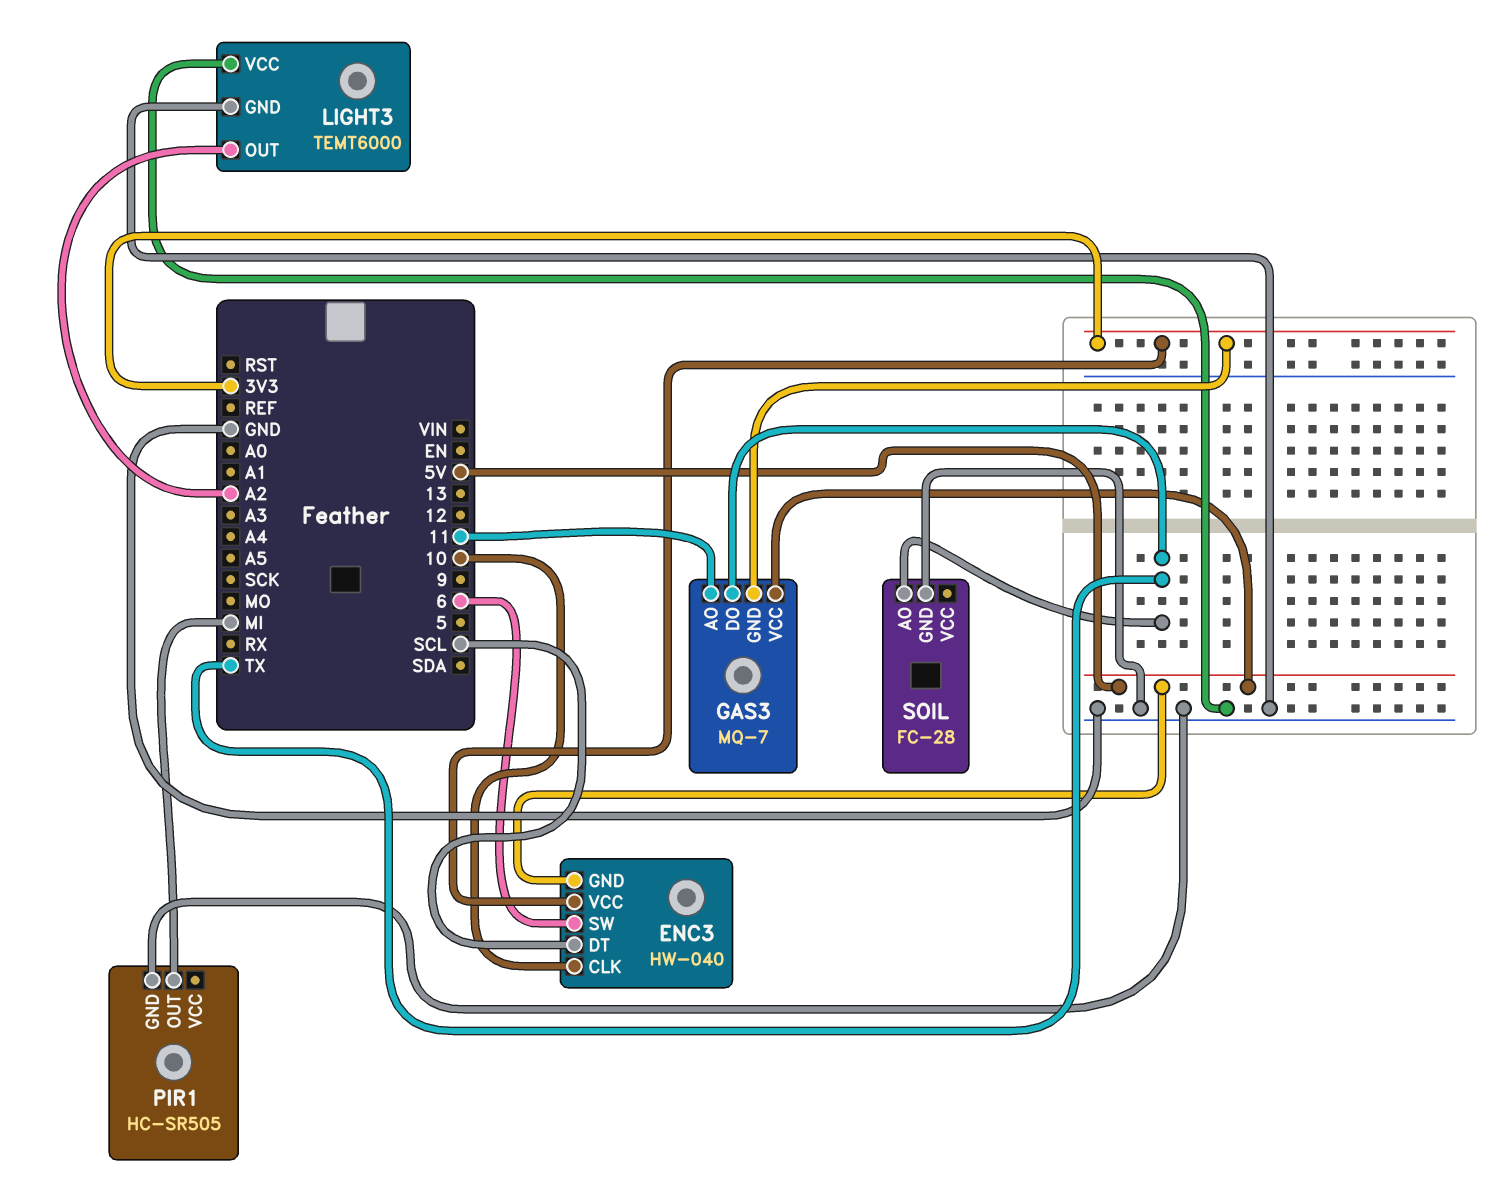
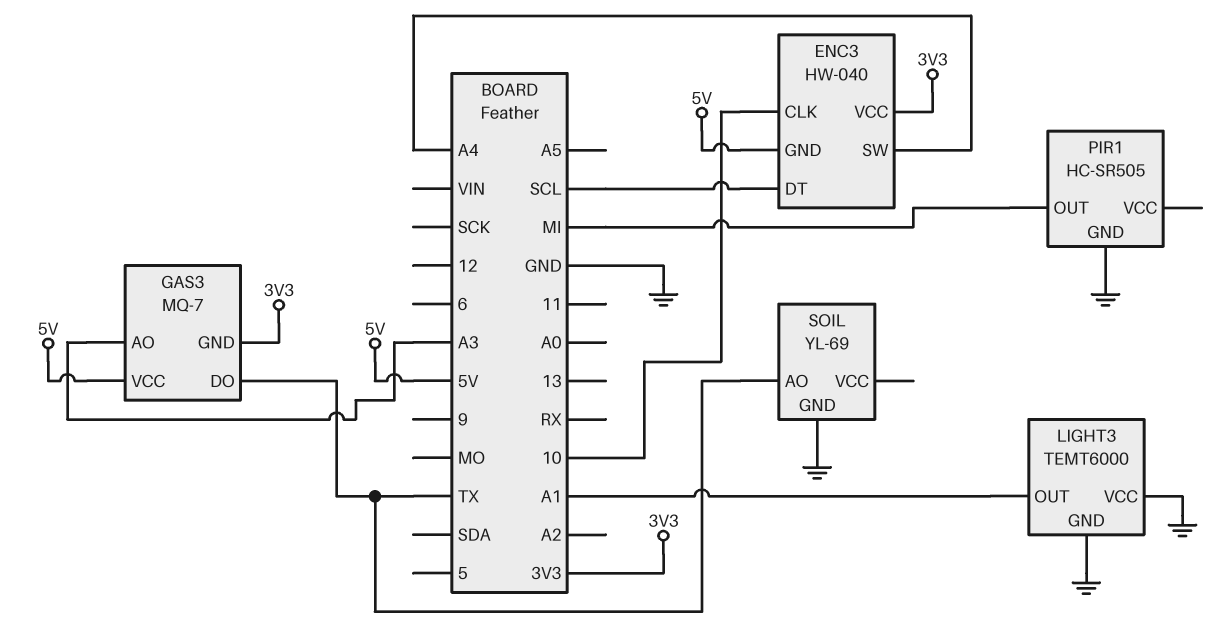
ENC3 pin SW: 6 -> A4
GAS3 pin AO: 11 -> A3
LIGHT3 pin OUT: A2 -> A1
SOIL: FC-28 -> YL-69

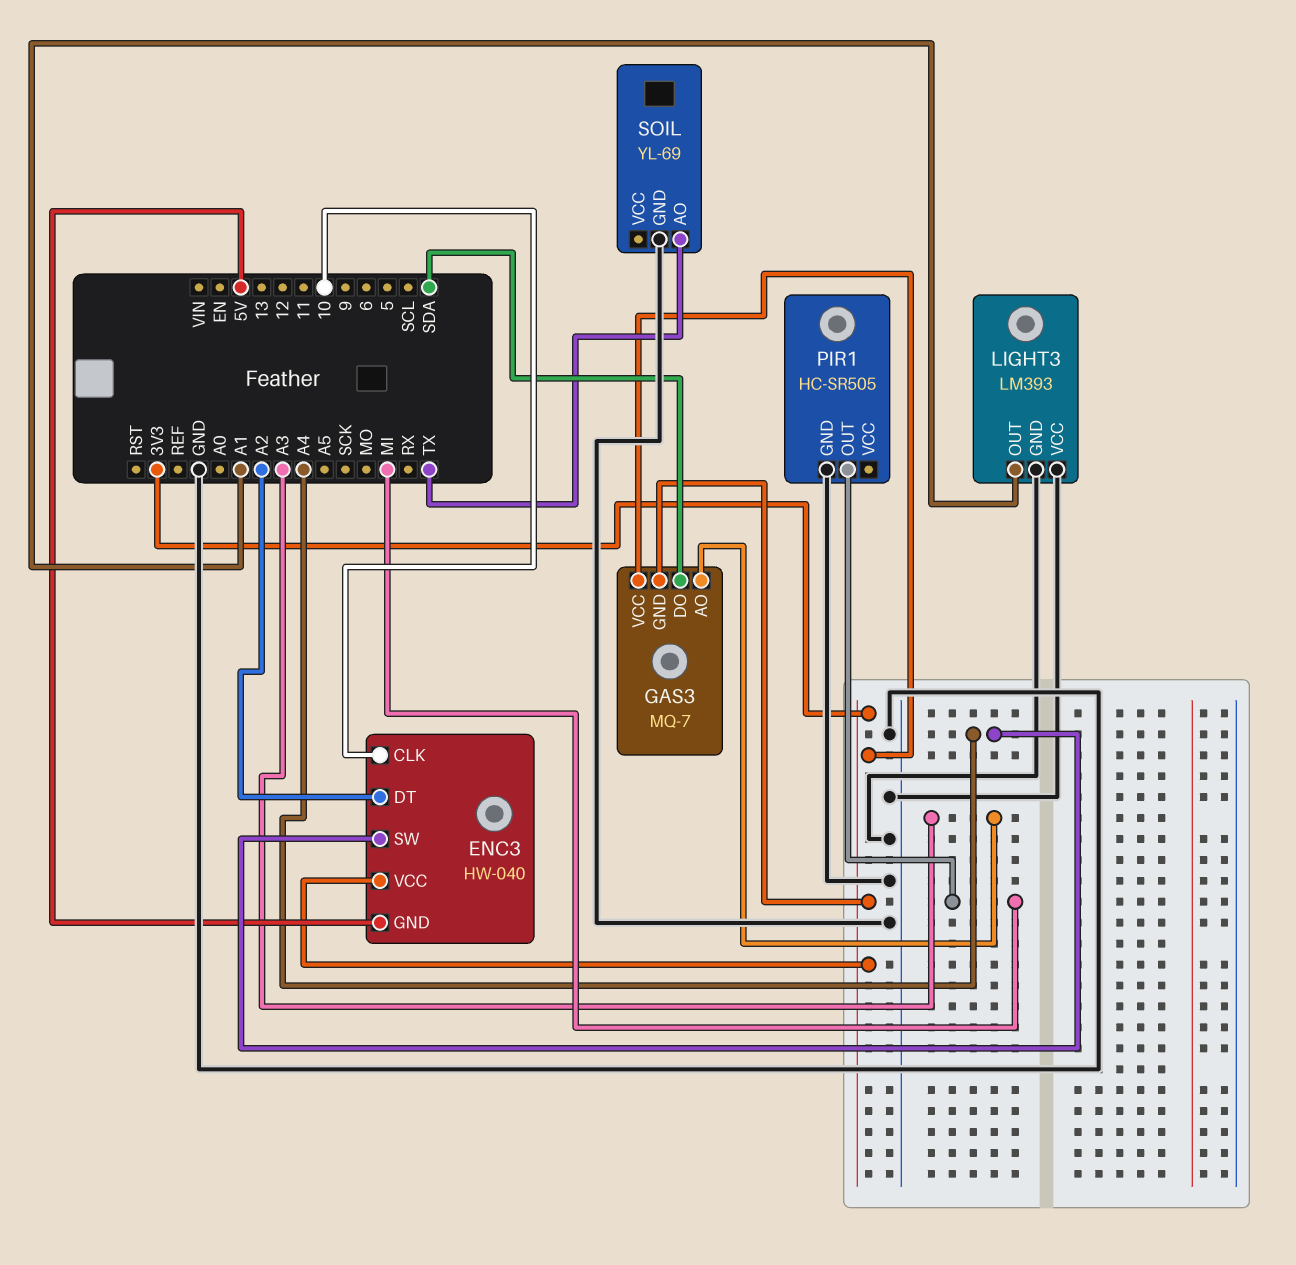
ENC3 pin DT: SCL -> A2
GAS3 pin DO: TX -> SDA
GAS3 pin VCC: 5V -> 3V3
LIGHT3: TEMT6000 -> LM393

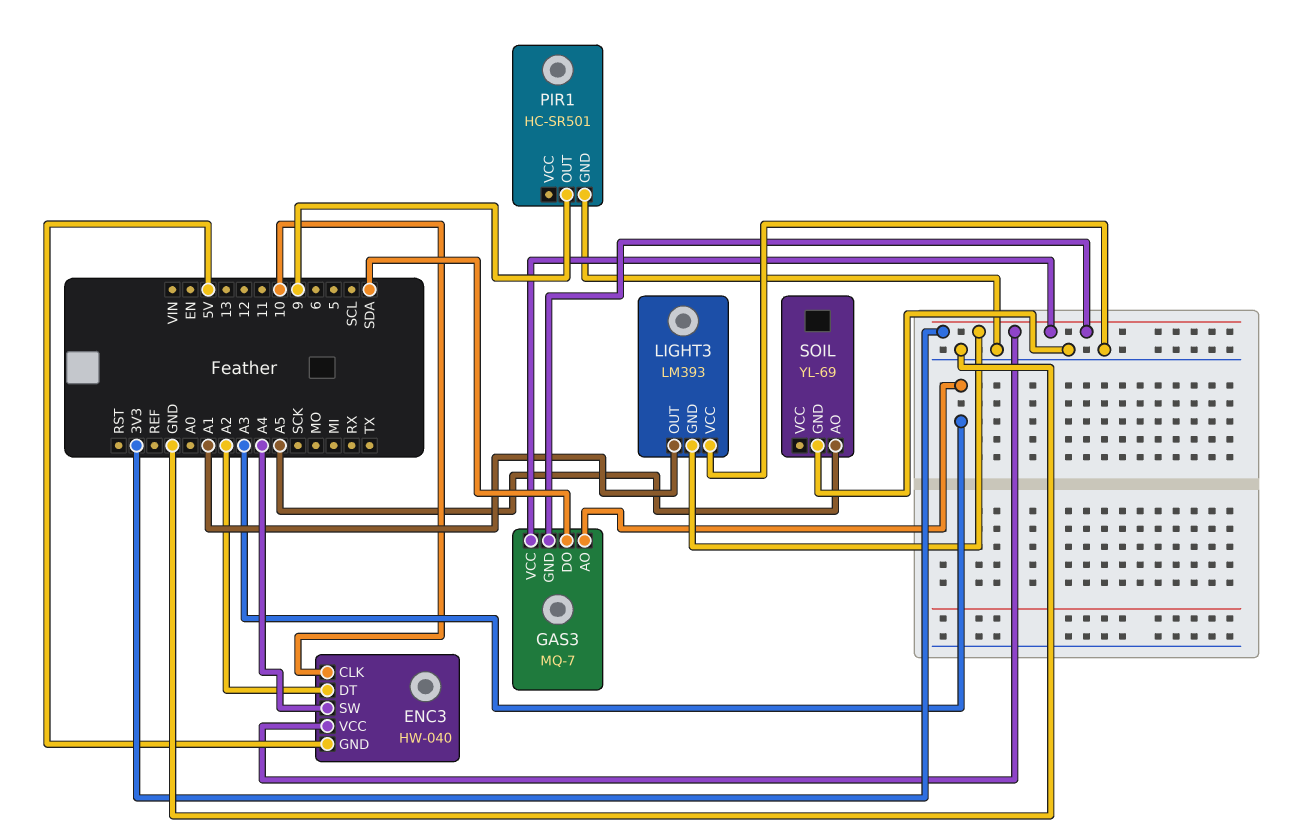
LIGHT3 pin GND: GND -> 3V3
PIR1: HC-SR505 -> HC-SR501
PIR1 pin OUT: MI -> 9
SOIL pin AO: TX -> A5

